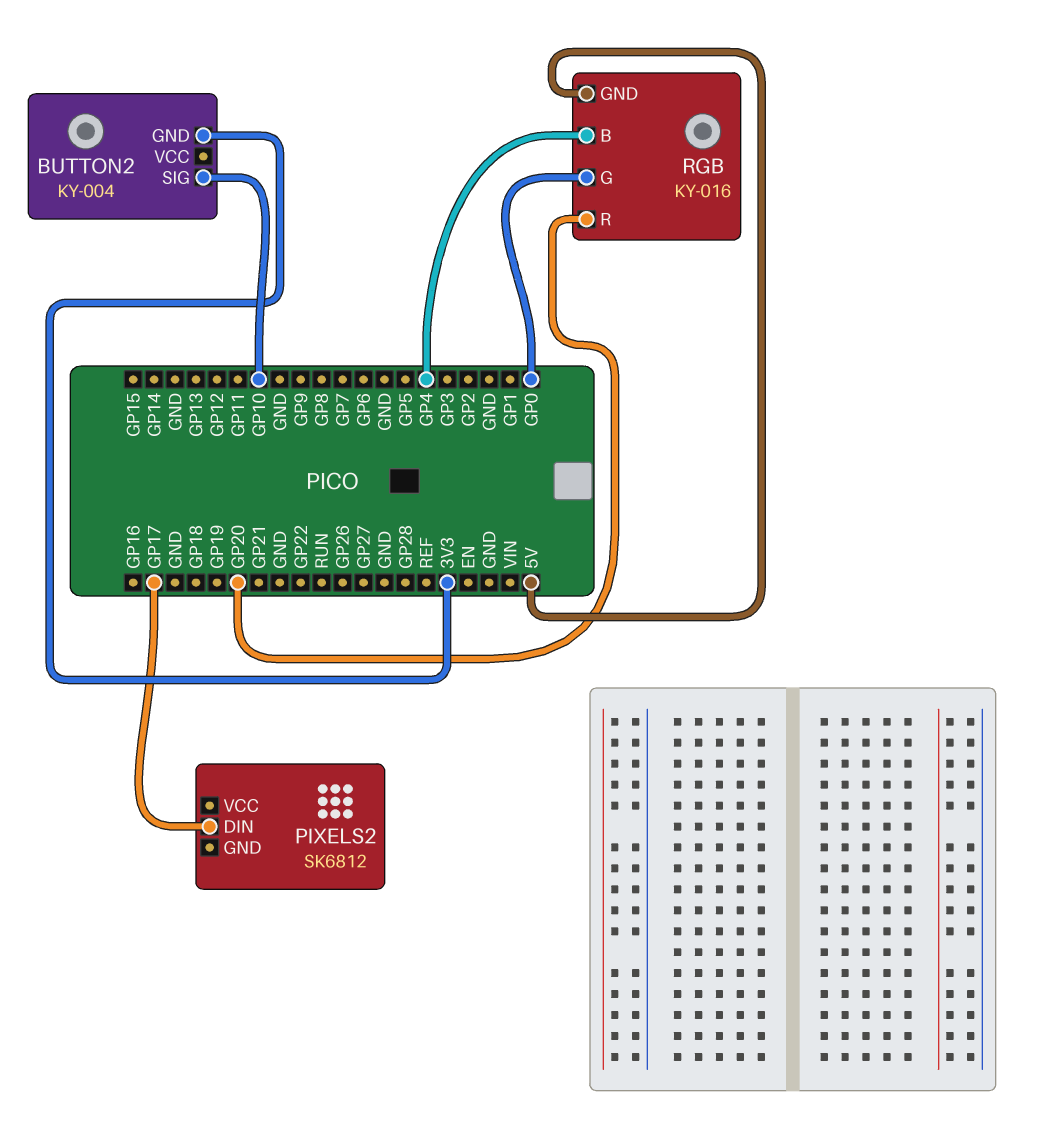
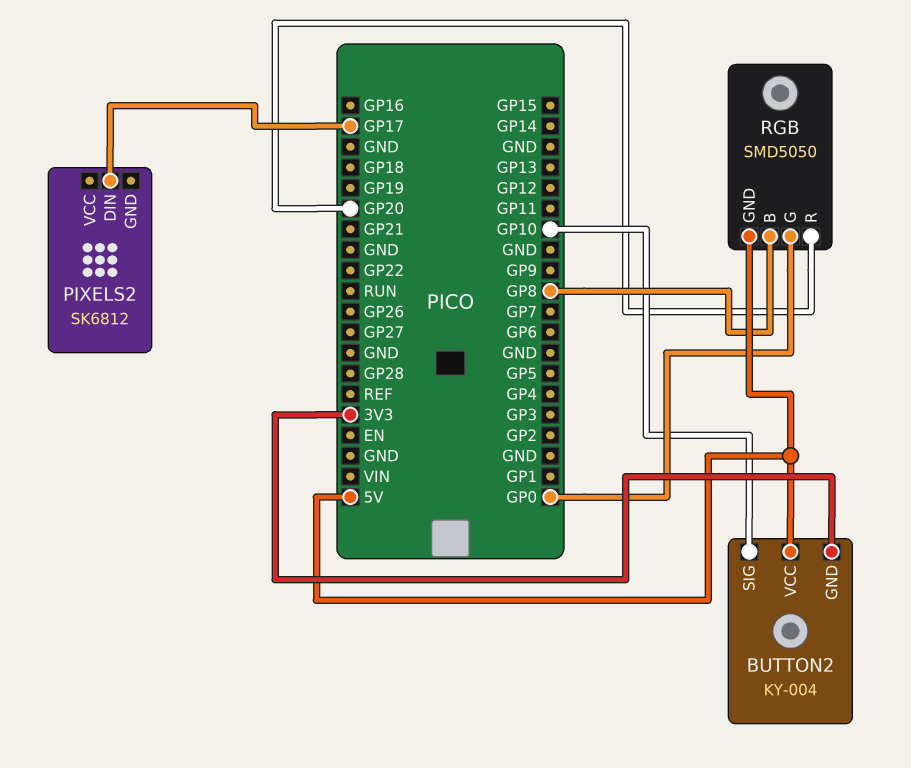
BUTTON2 pin VCC: none -> 5V
RGB: KY-016 -> SMD5050
RGB pin B: GP4 -> GP8

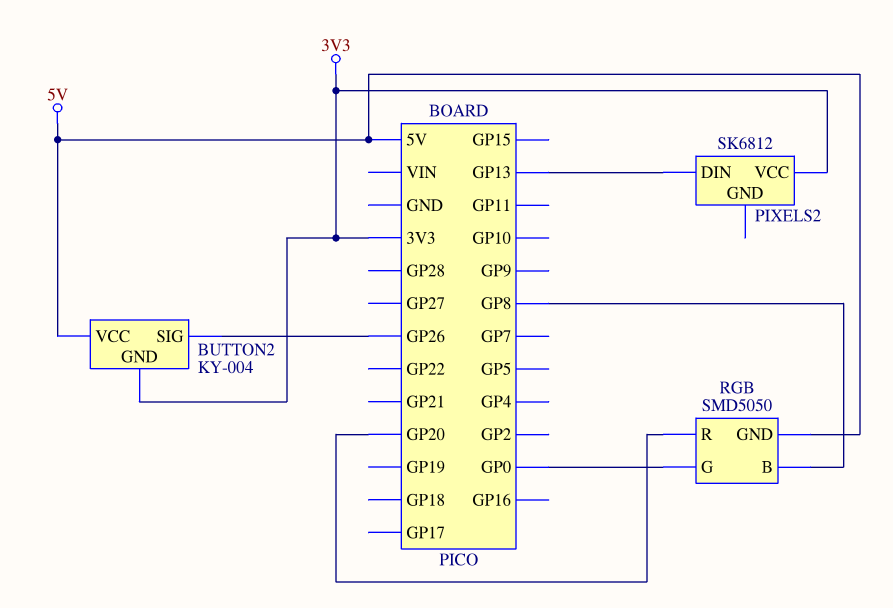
BUTTON2 pin SIG: GP10 -> GP26
PIXELS2 pin DIN: GP17 -> GP13
PIXELS2 pin VCC: none -> 3V3

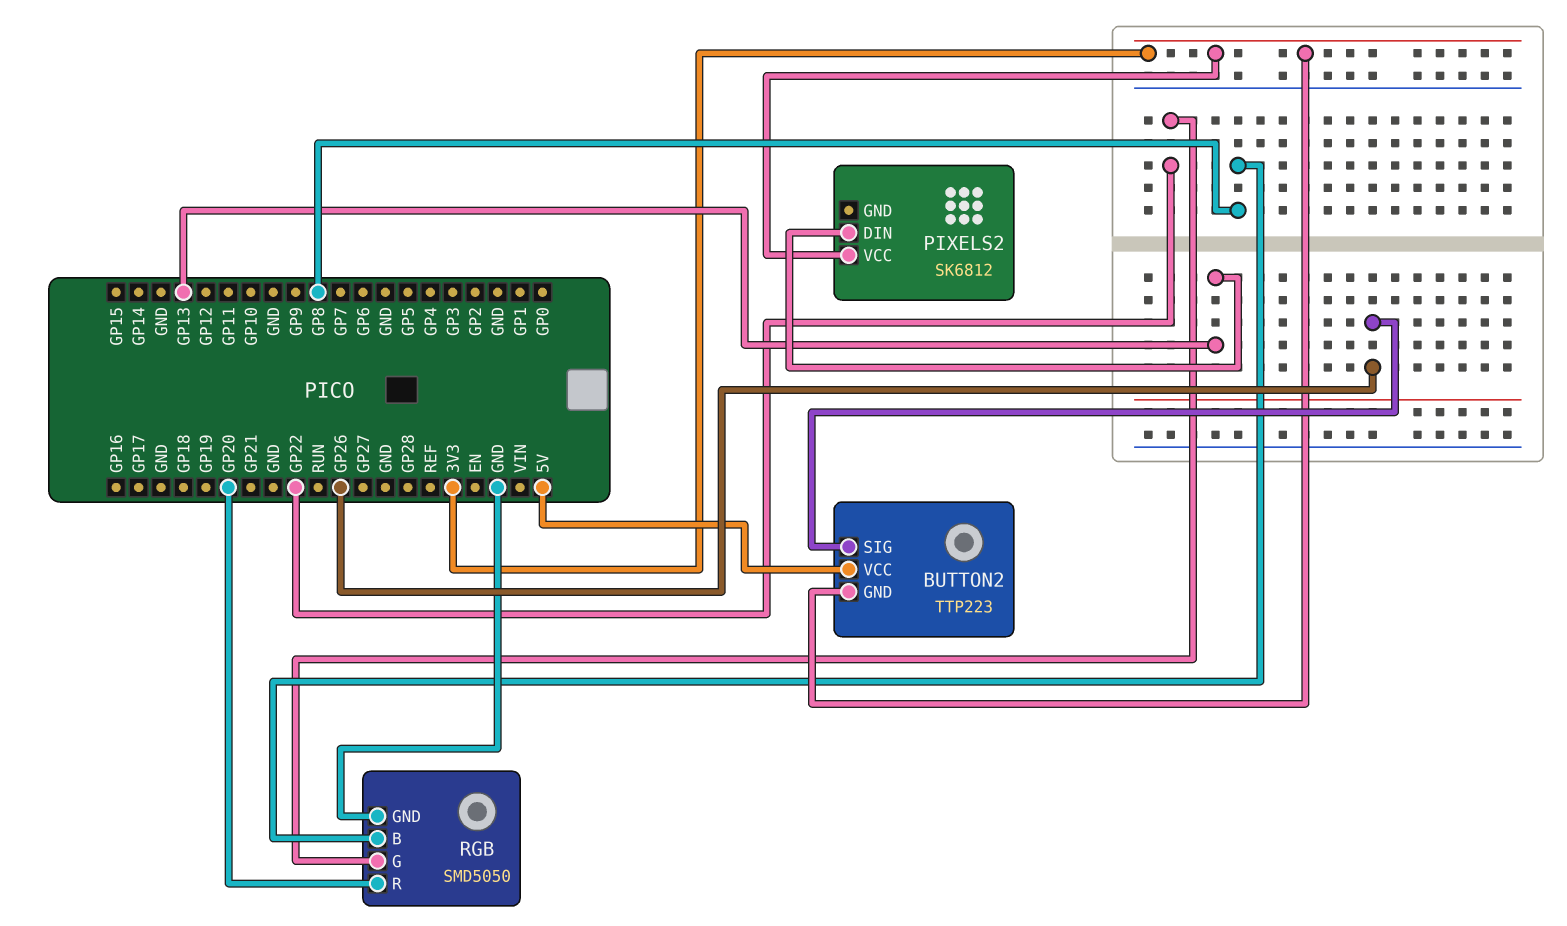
BUTTON2: KY-004 -> TTP223
RGB pin G: GP0 -> GP22
RGB pin GND: 5V -> GND

